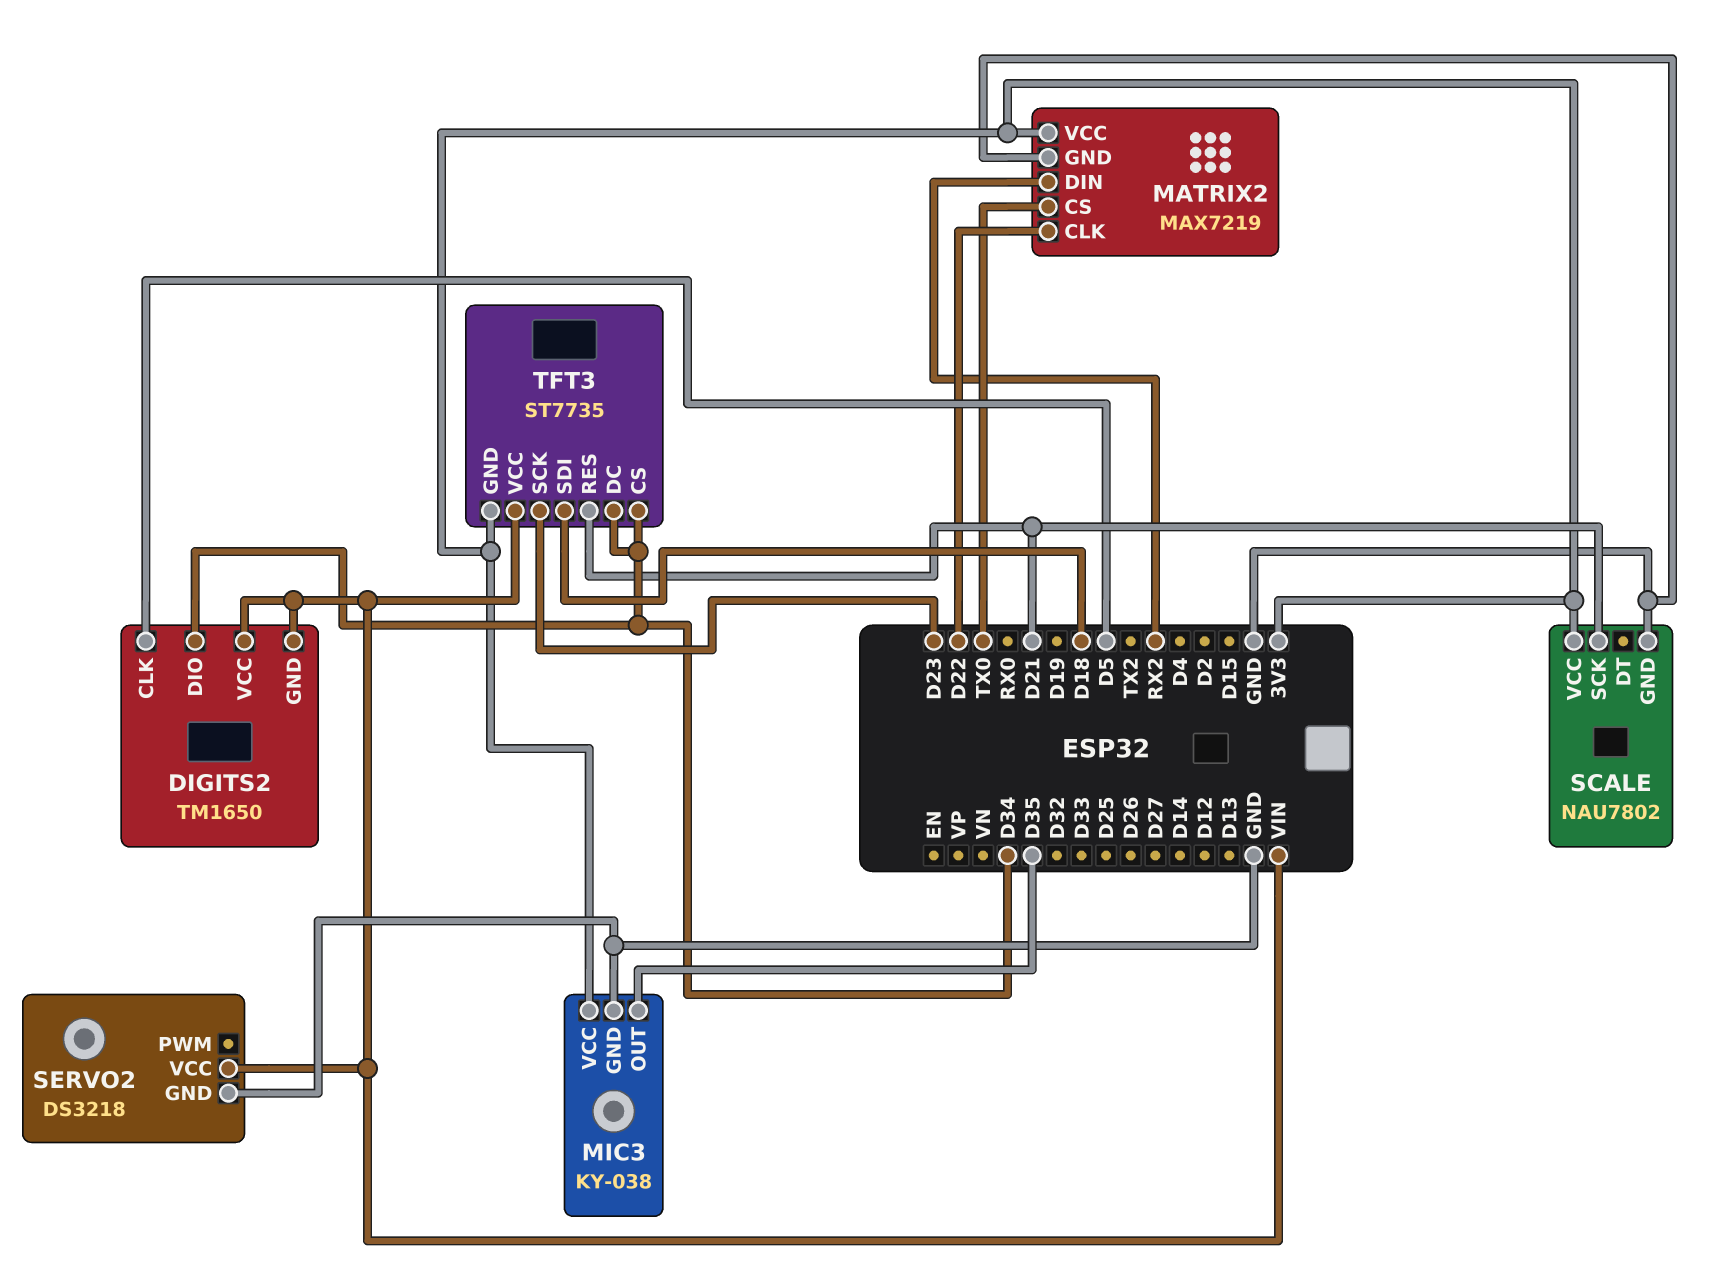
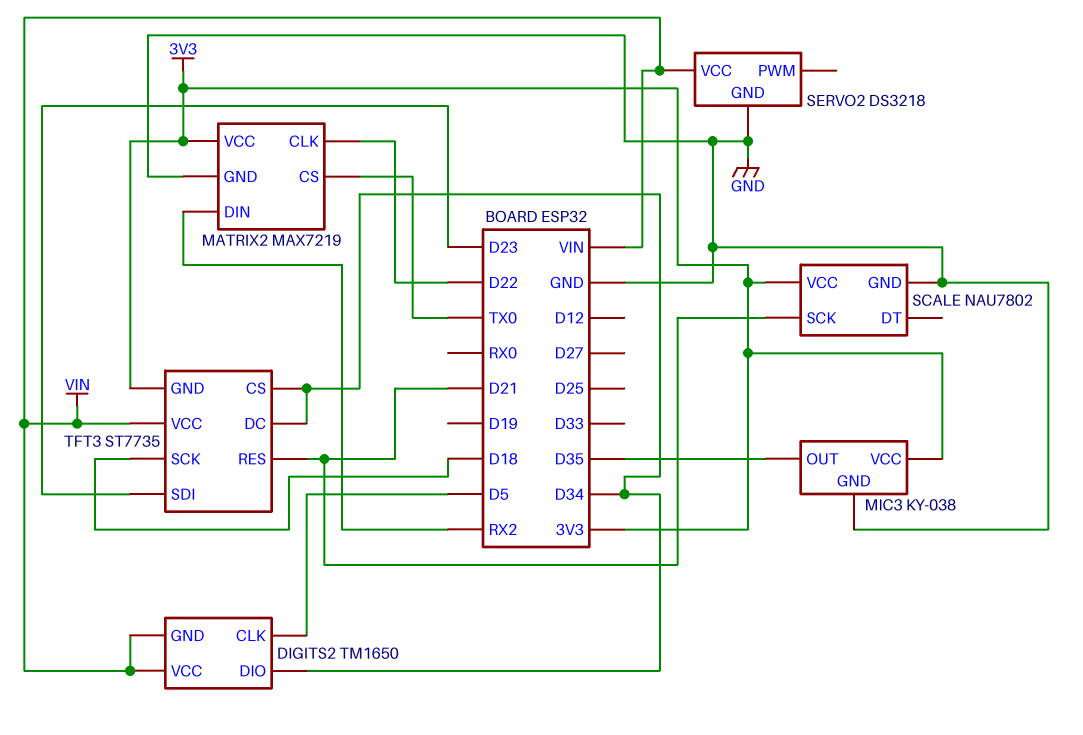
TFT3 pin SCK: D23 -> D18
TFT3 pin SDI: D18 -> D23

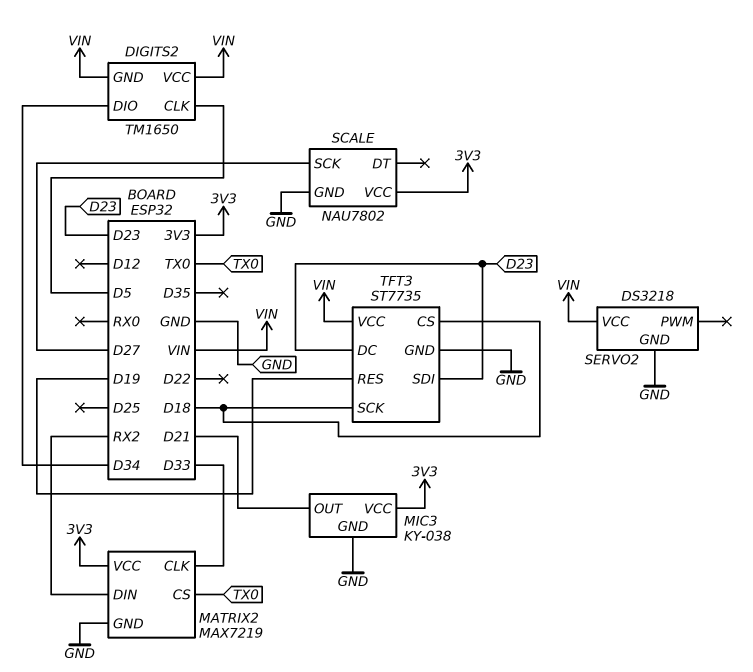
MATRIX2 pin CLK: D22 -> D33
MIC3 pin OUT: D35 -> D21
SCALE pin SCK: D21 -> D27
TFT3 pin CS: D34 -> D18
TFT3 pin DC: D34 -> D23
TFT3 pin GND: 3V3 -> GND
TFT3 pin RES: D21 -> D19

